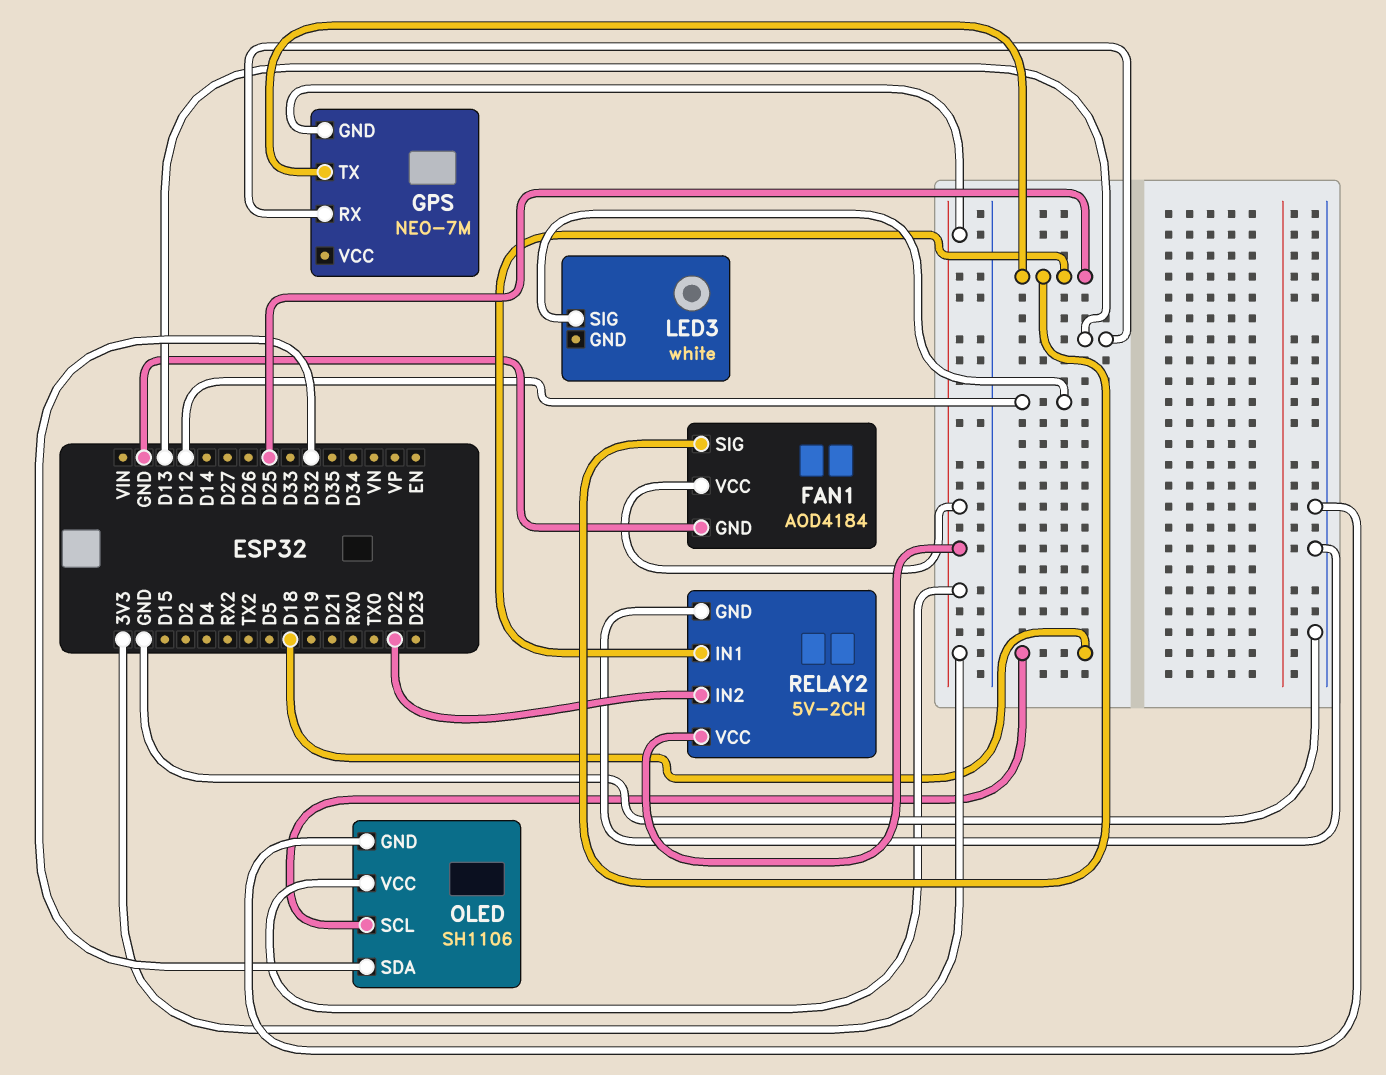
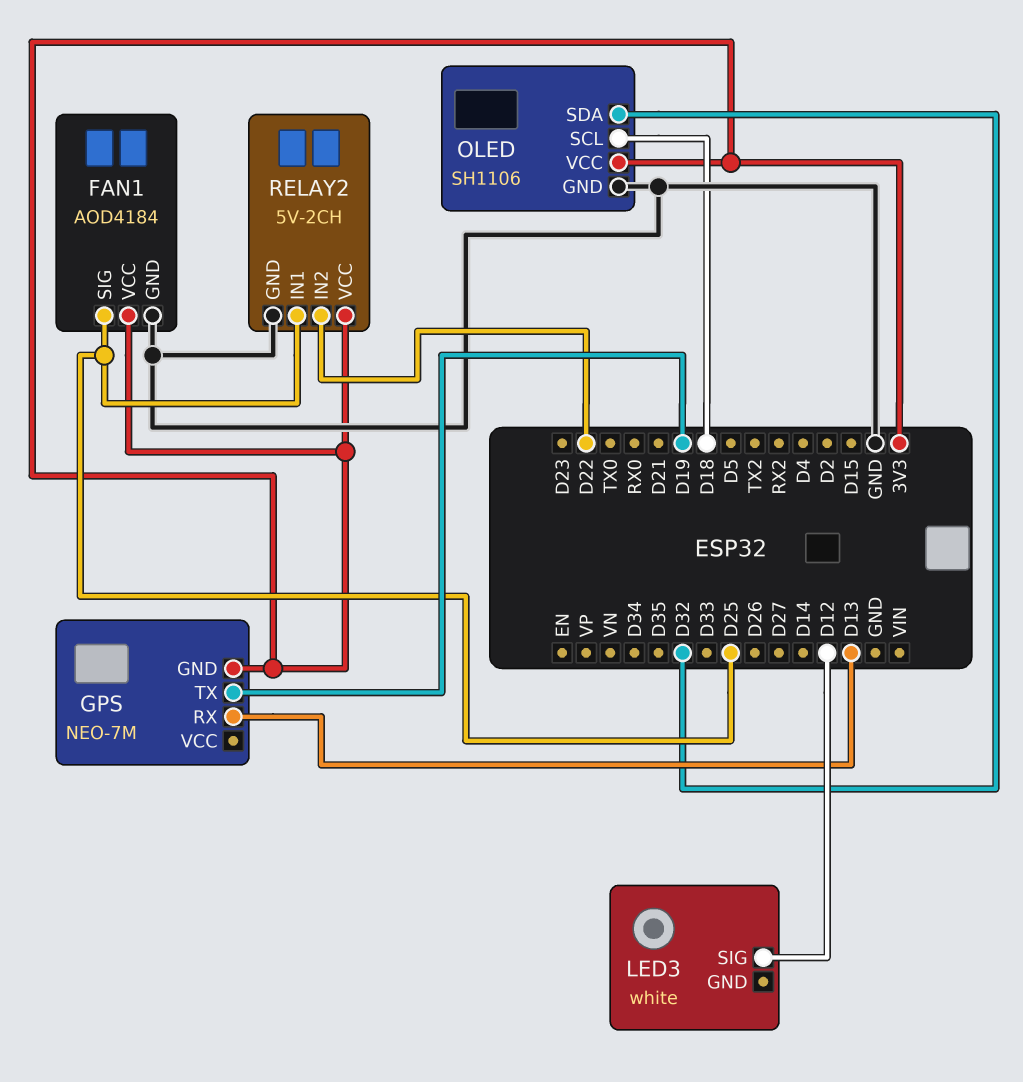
GPS pin TX: D25 -> D19

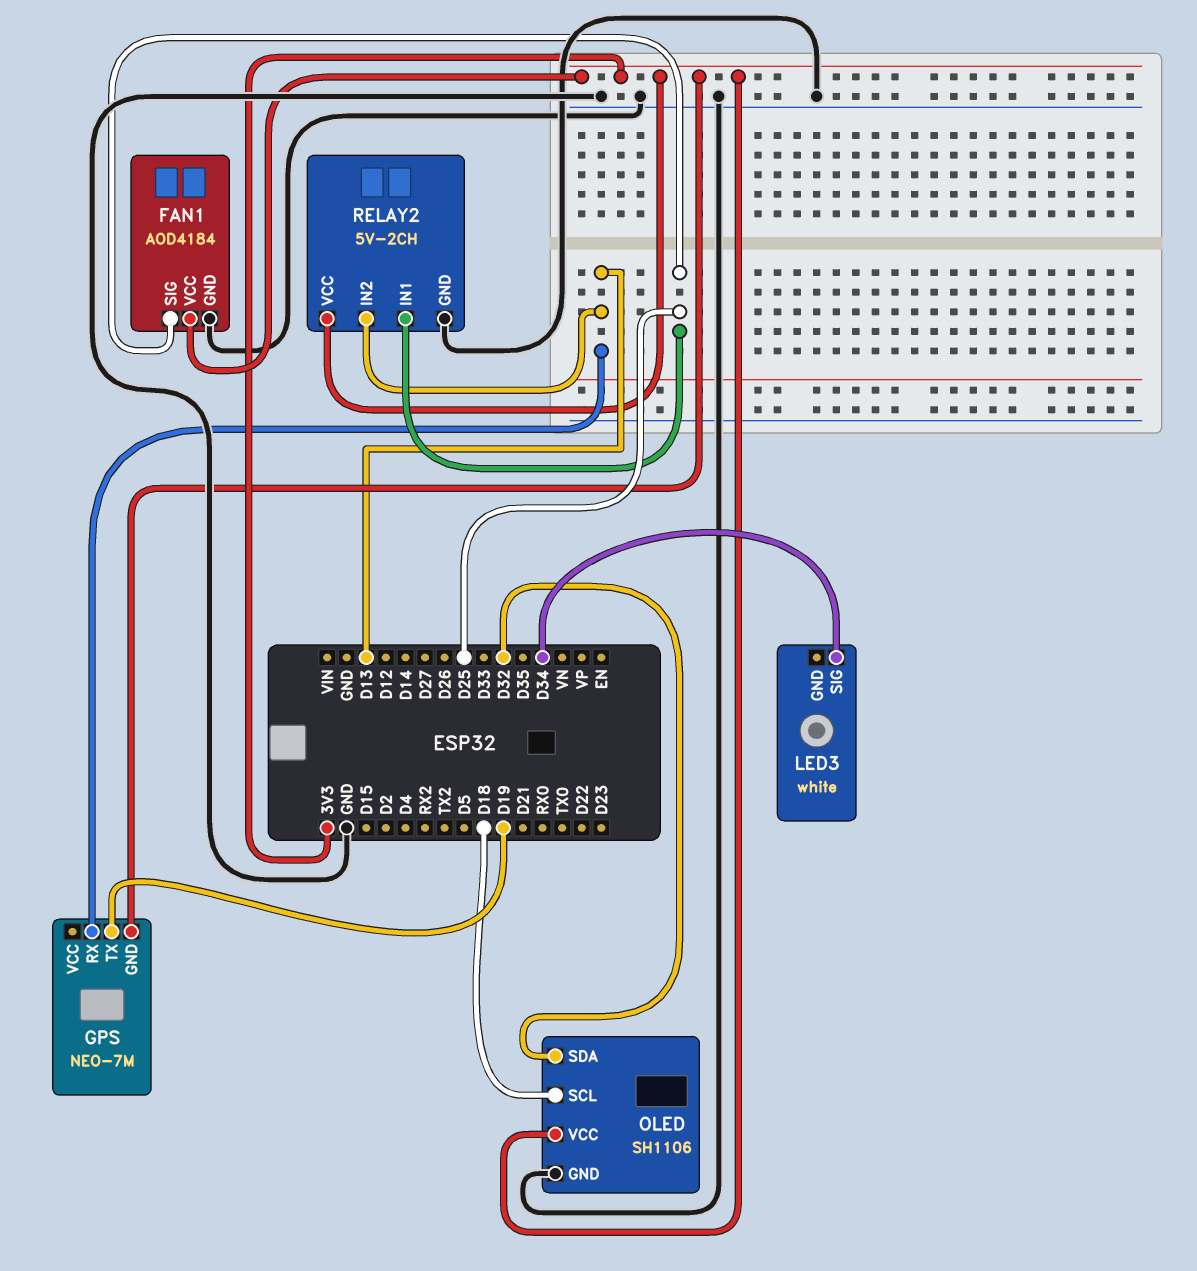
LED3 pin SIG: D12 -> D34
RELAY2 pin IN2: D22 -> D13

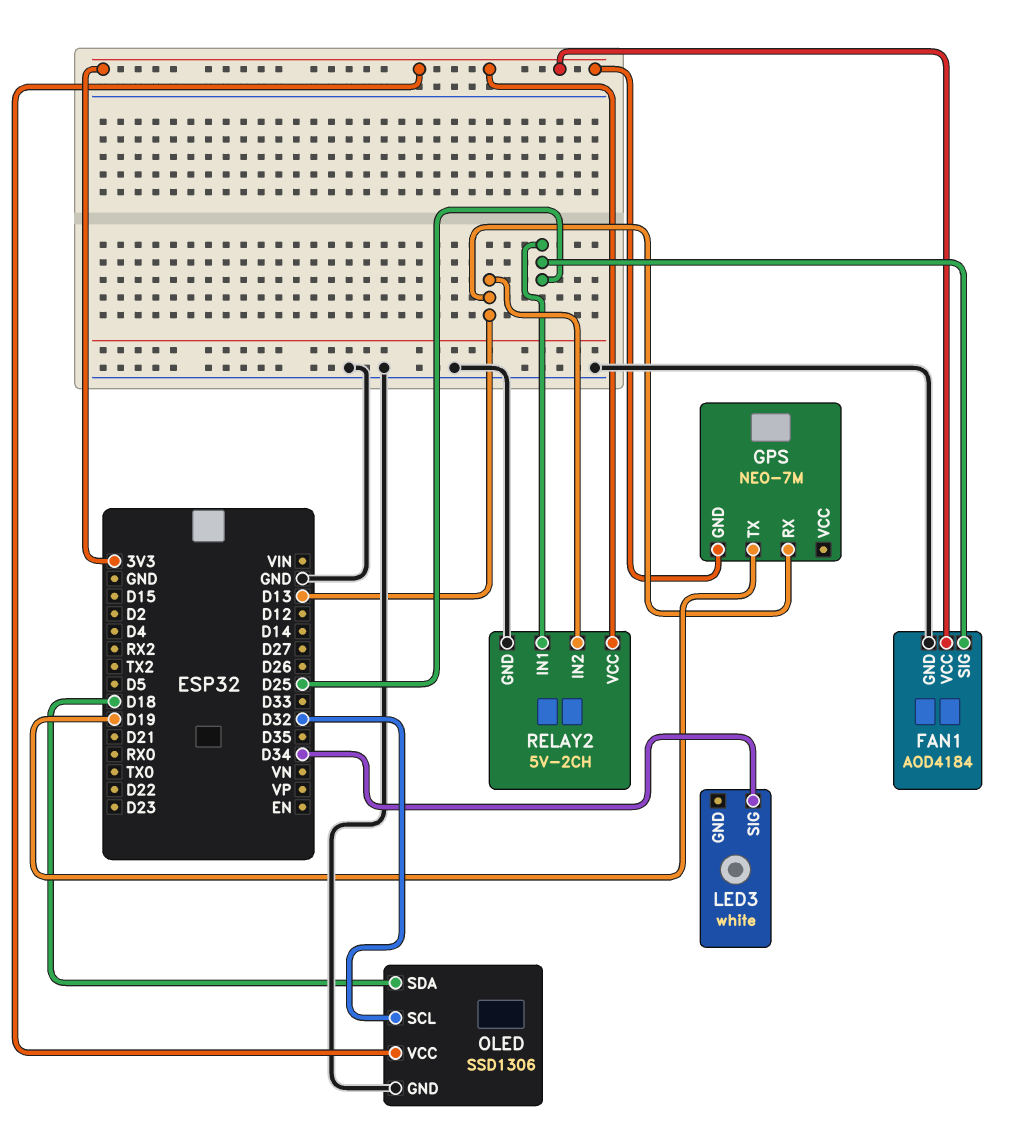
OLED: SH1106 -> SSD1306
OLED pin SCL: D18 -> D32
OLED pin SDA: D32 -> D18

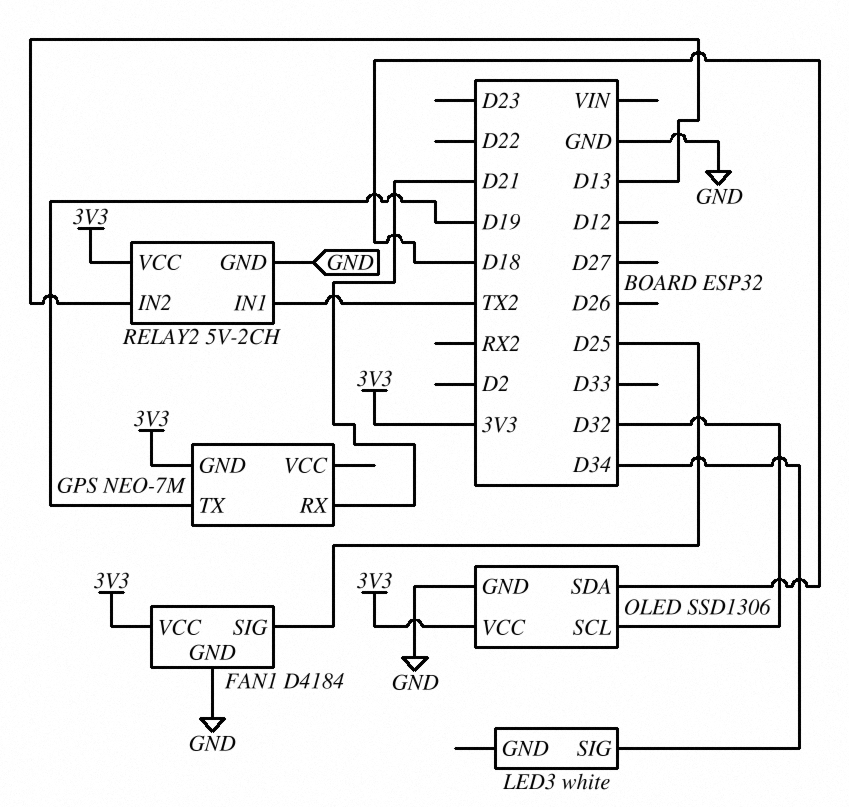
FAN1: AOD4184 -> D4184
GPS pin RX: D13 -> D21
RELAY2 pin IN1: D25 -> TX2

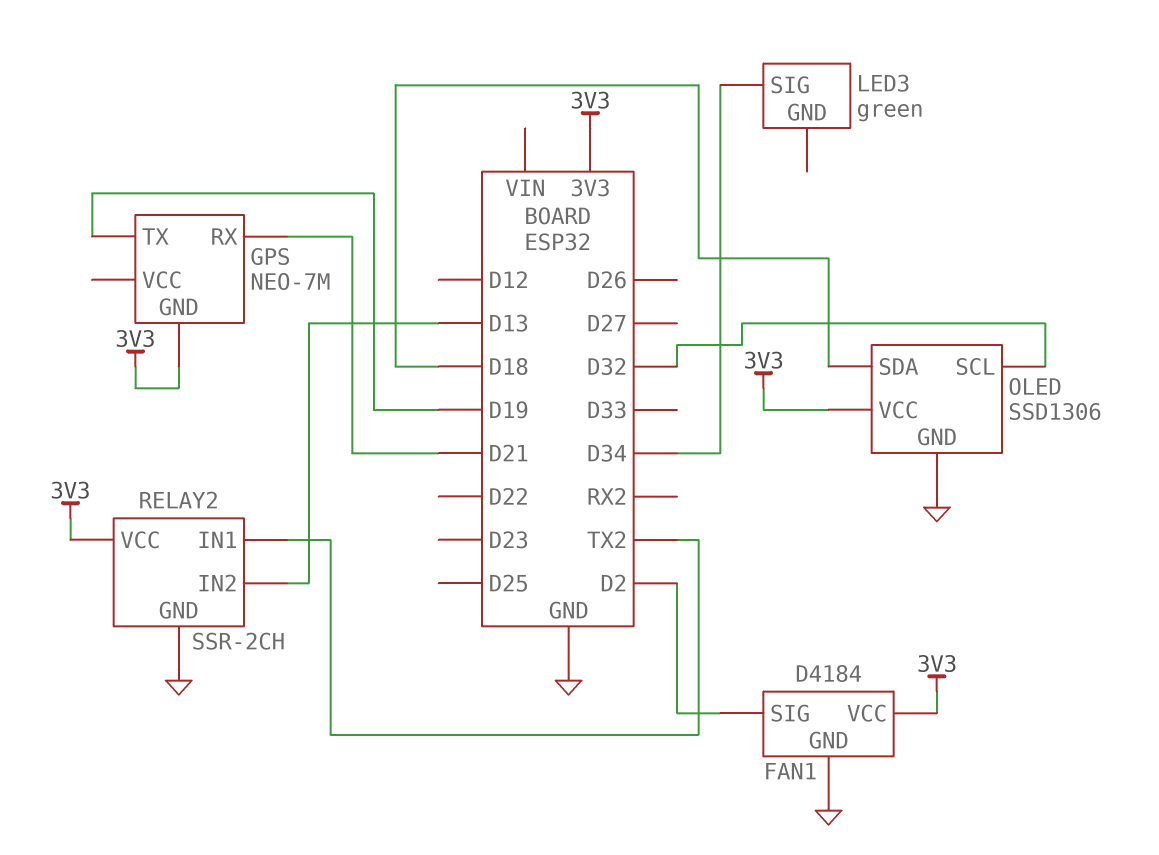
FAN1 pin SIG: D25 -> D2
LED3: white -> green
RELAY2: 5V-2CH -> SSR-2CH

